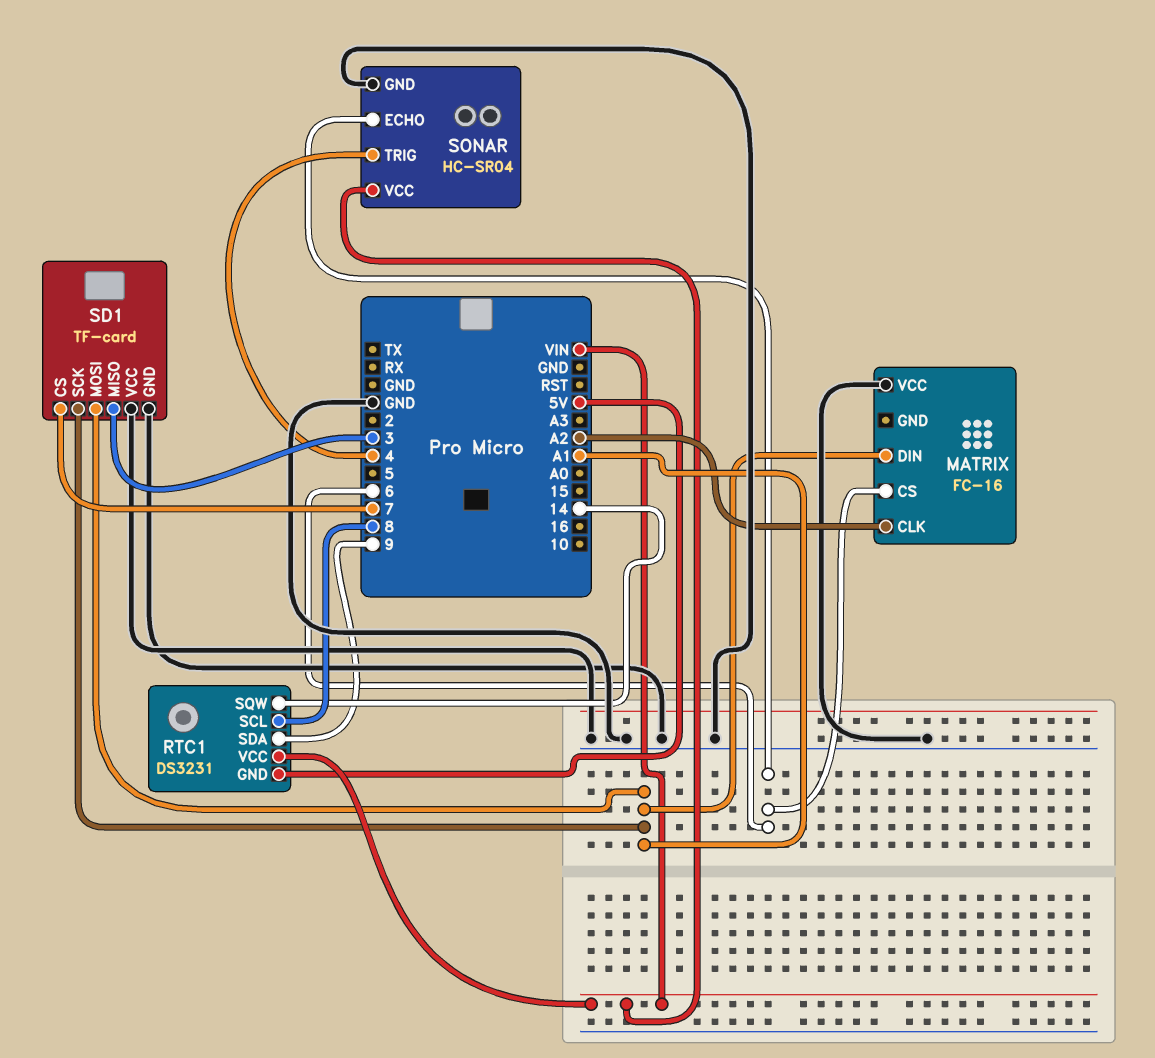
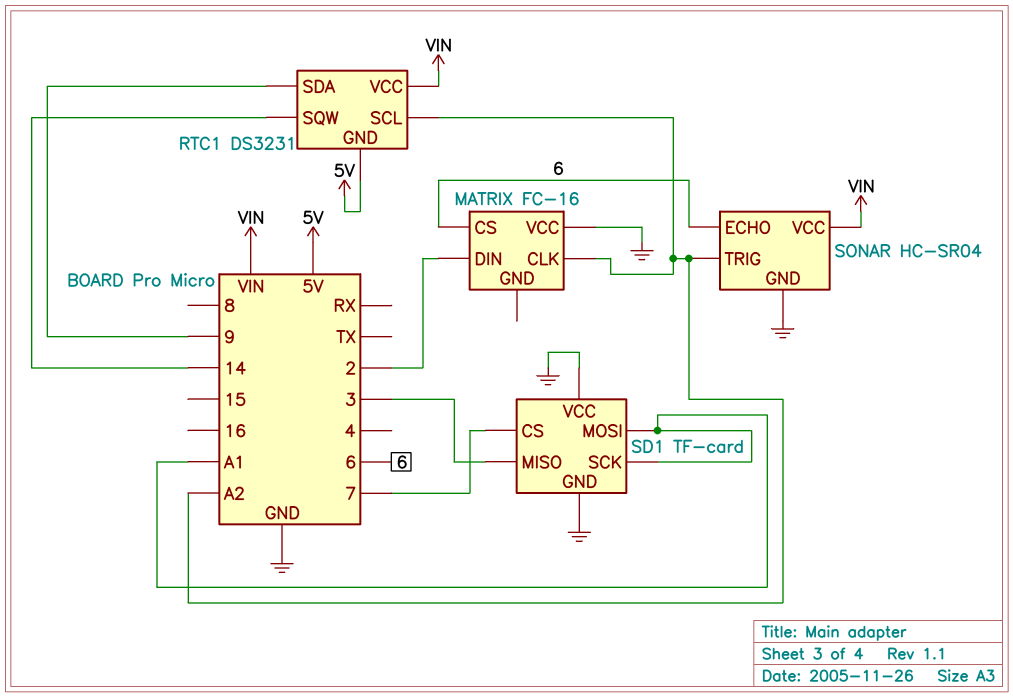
MATRIX pin DIN: A1 -> 2
RTC1 pin SCL: 8 -> A2
SONAR pin TRIG: 4 -> A2

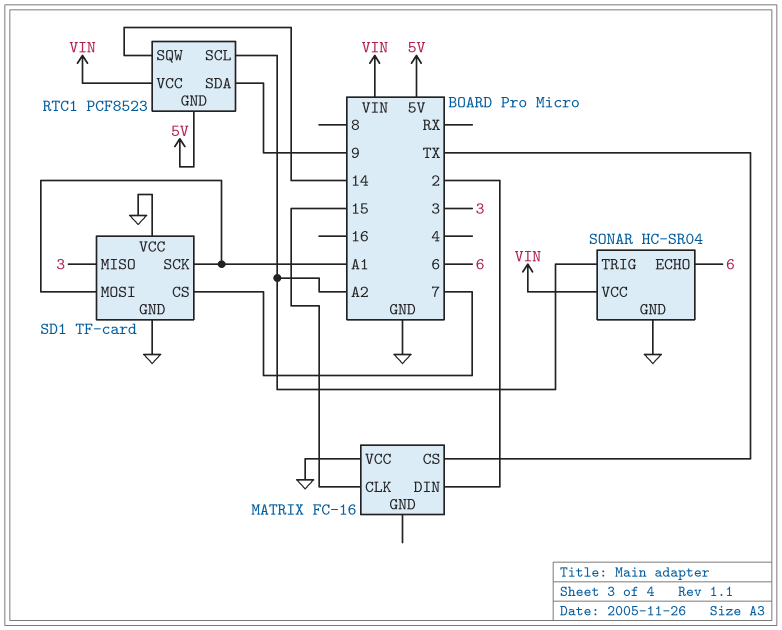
MATRIX pin CLK: A2 -> 15
MATRIX pin CS: 6 -> TX
RTC1: DS3231 -> PCF8523

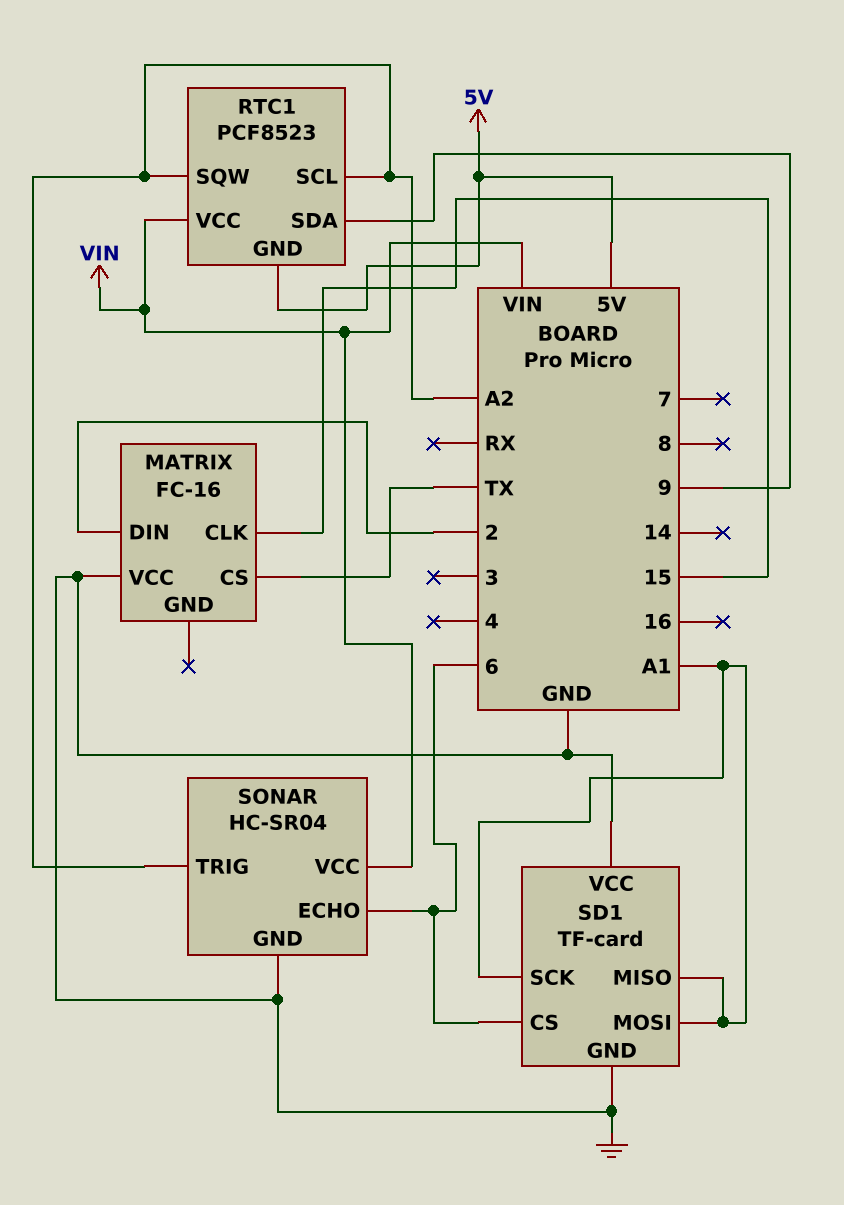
RTC1 pin SQW: 14 -> A2
SD1 pin CS: 7 -> 6
SD1 pin MISO: 3 -> A1

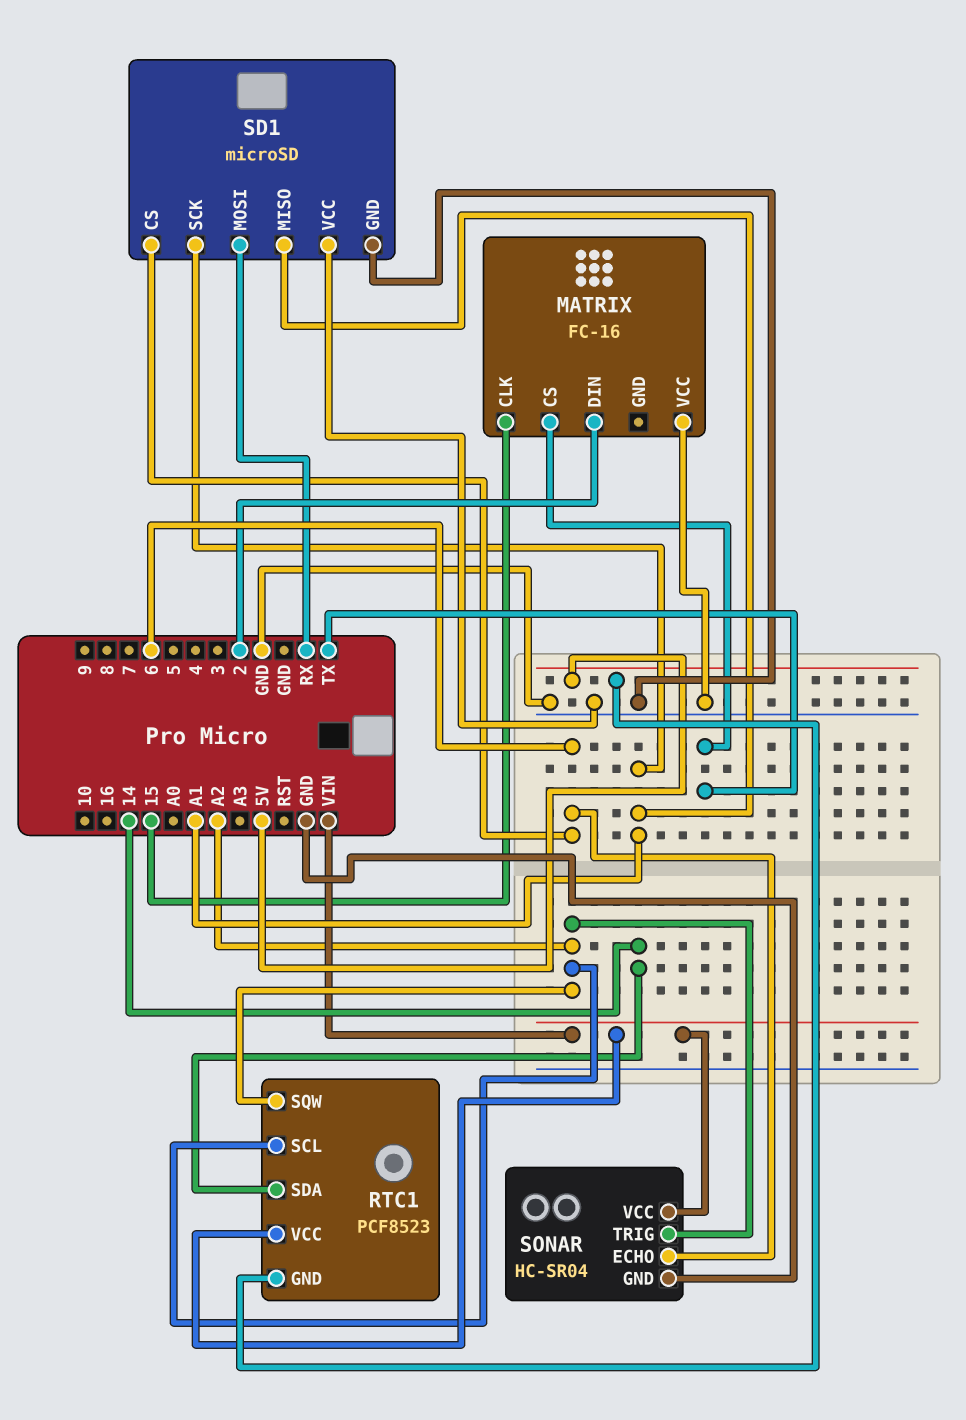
RTC1 pin SDA: 9 -> 14
SD1: TF-card -> microSD
SD1 pin MOSI: A1 -> RX

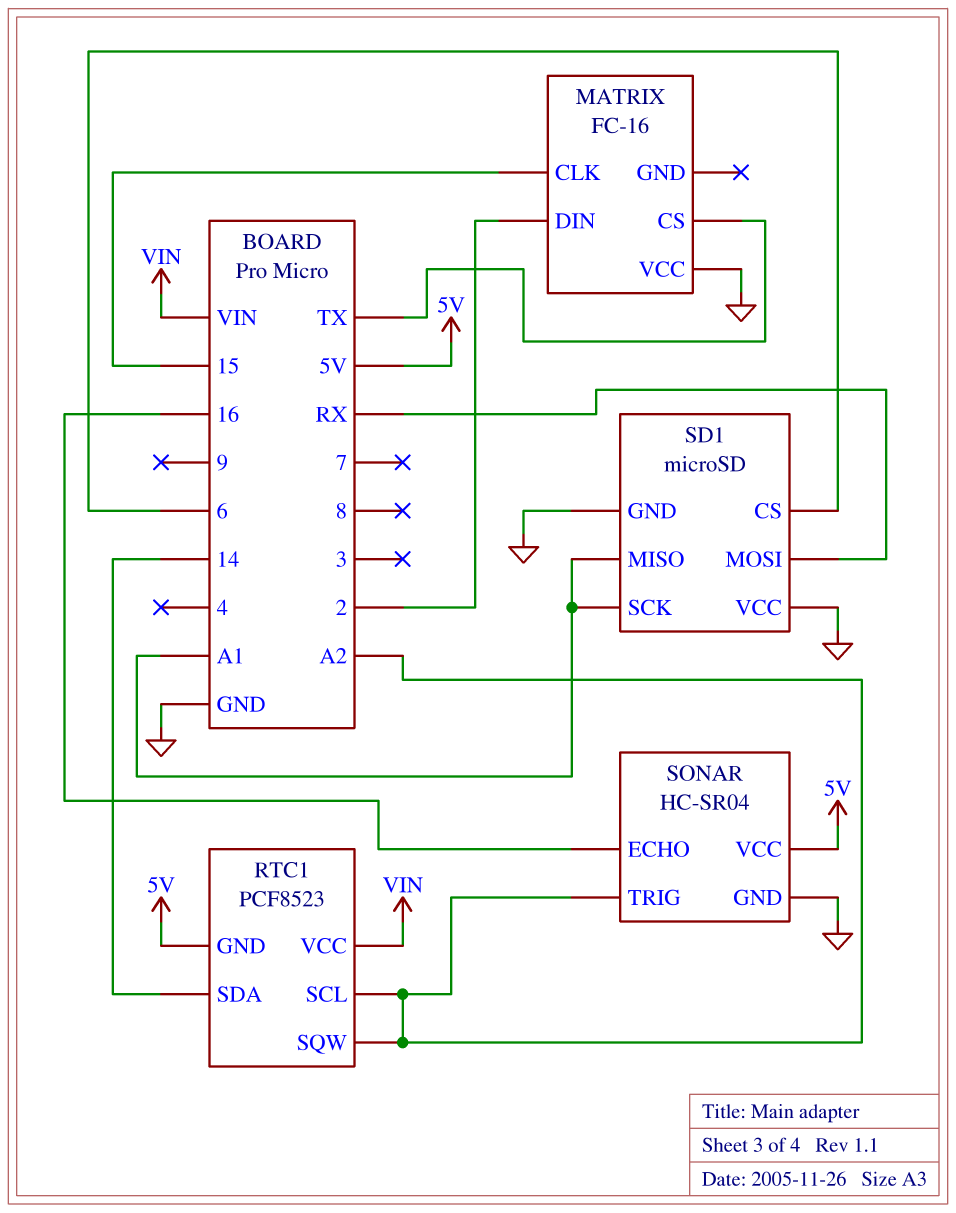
SONAR pin ECHO: 6 -> 16
SONAR pin VCC: VIN -> 5V

